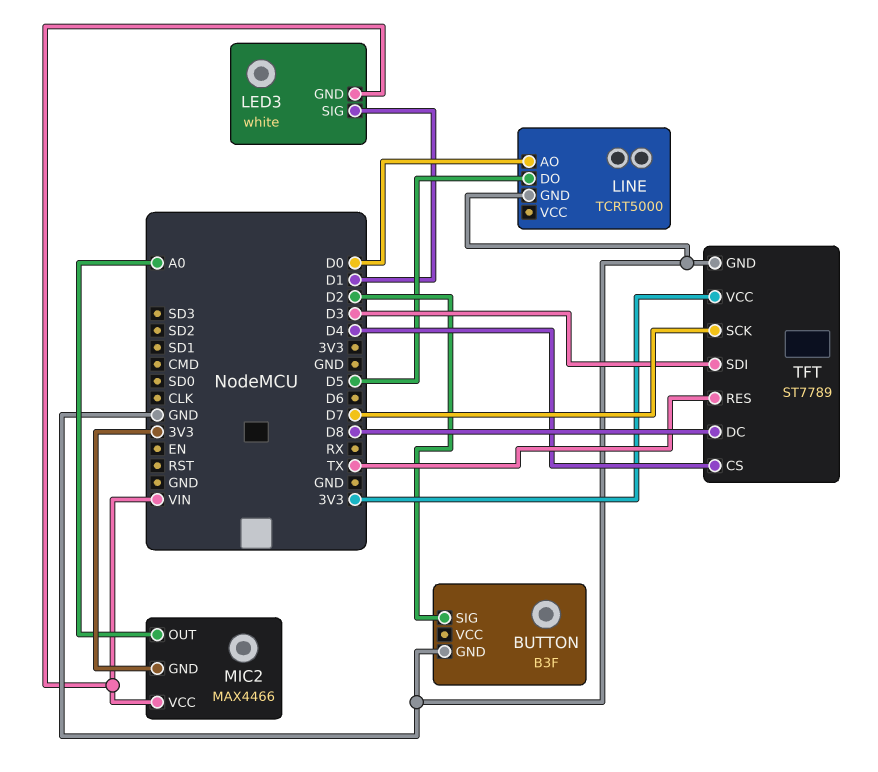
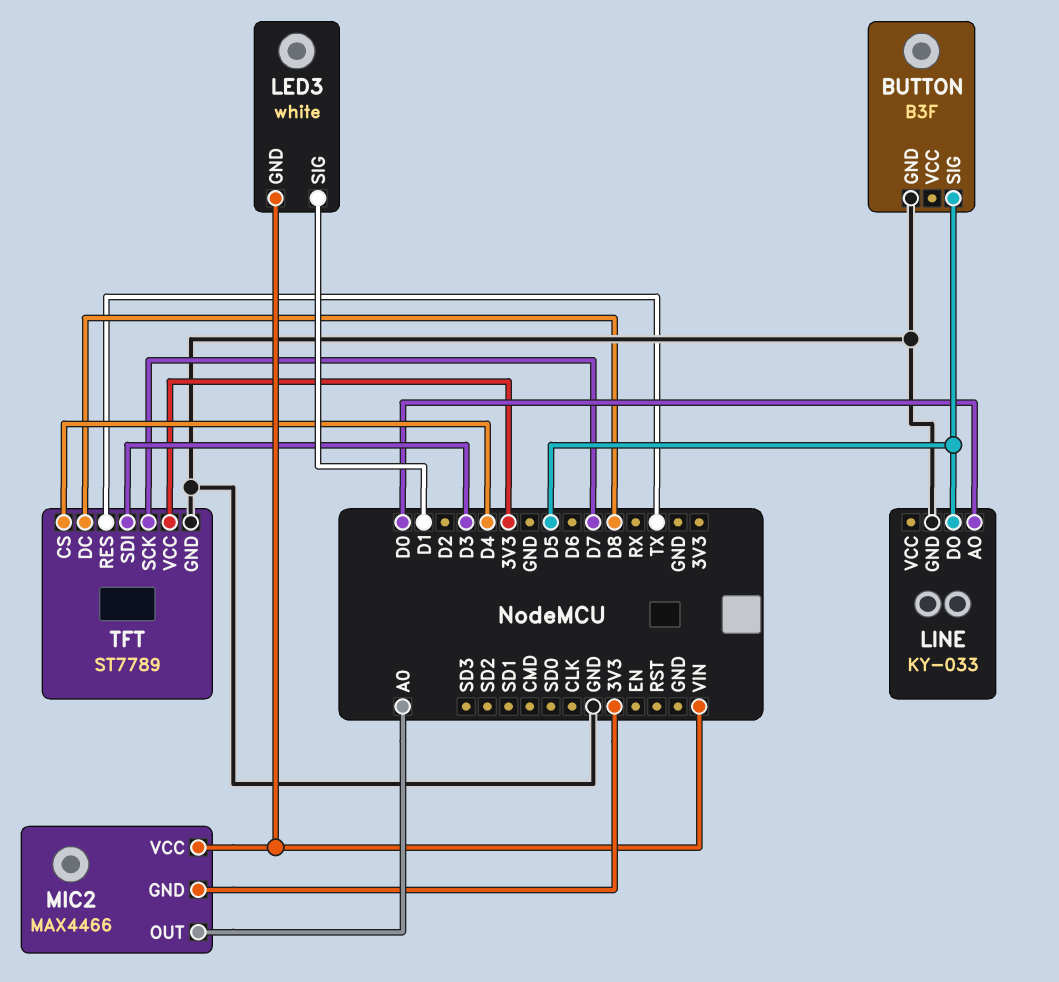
BUTTON pin SIG: D2 -> D5
LINE: TCRT5000 -> KY-033

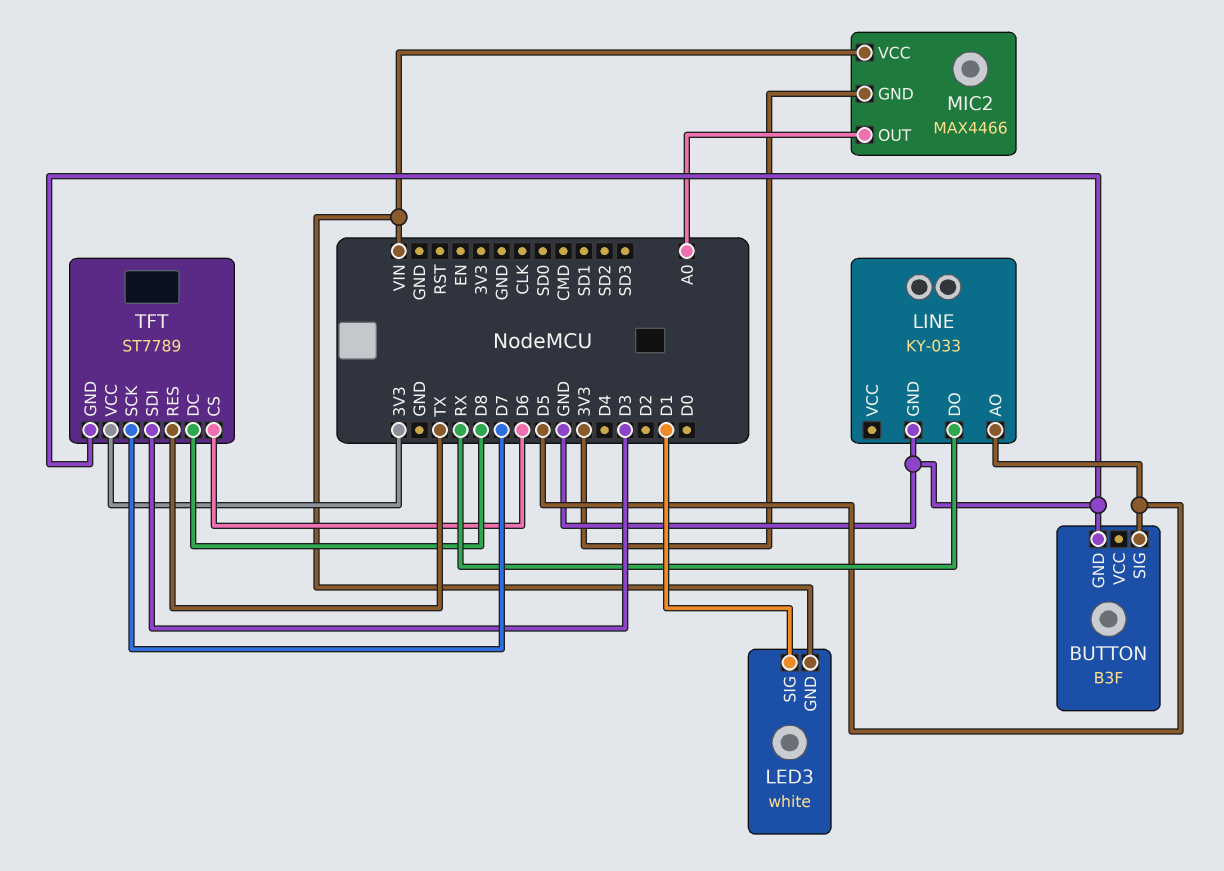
LINE pin AO: D0 -> D5
LINE pin DO: D5 -> RX
TFT pin CS: D4 -> D6

